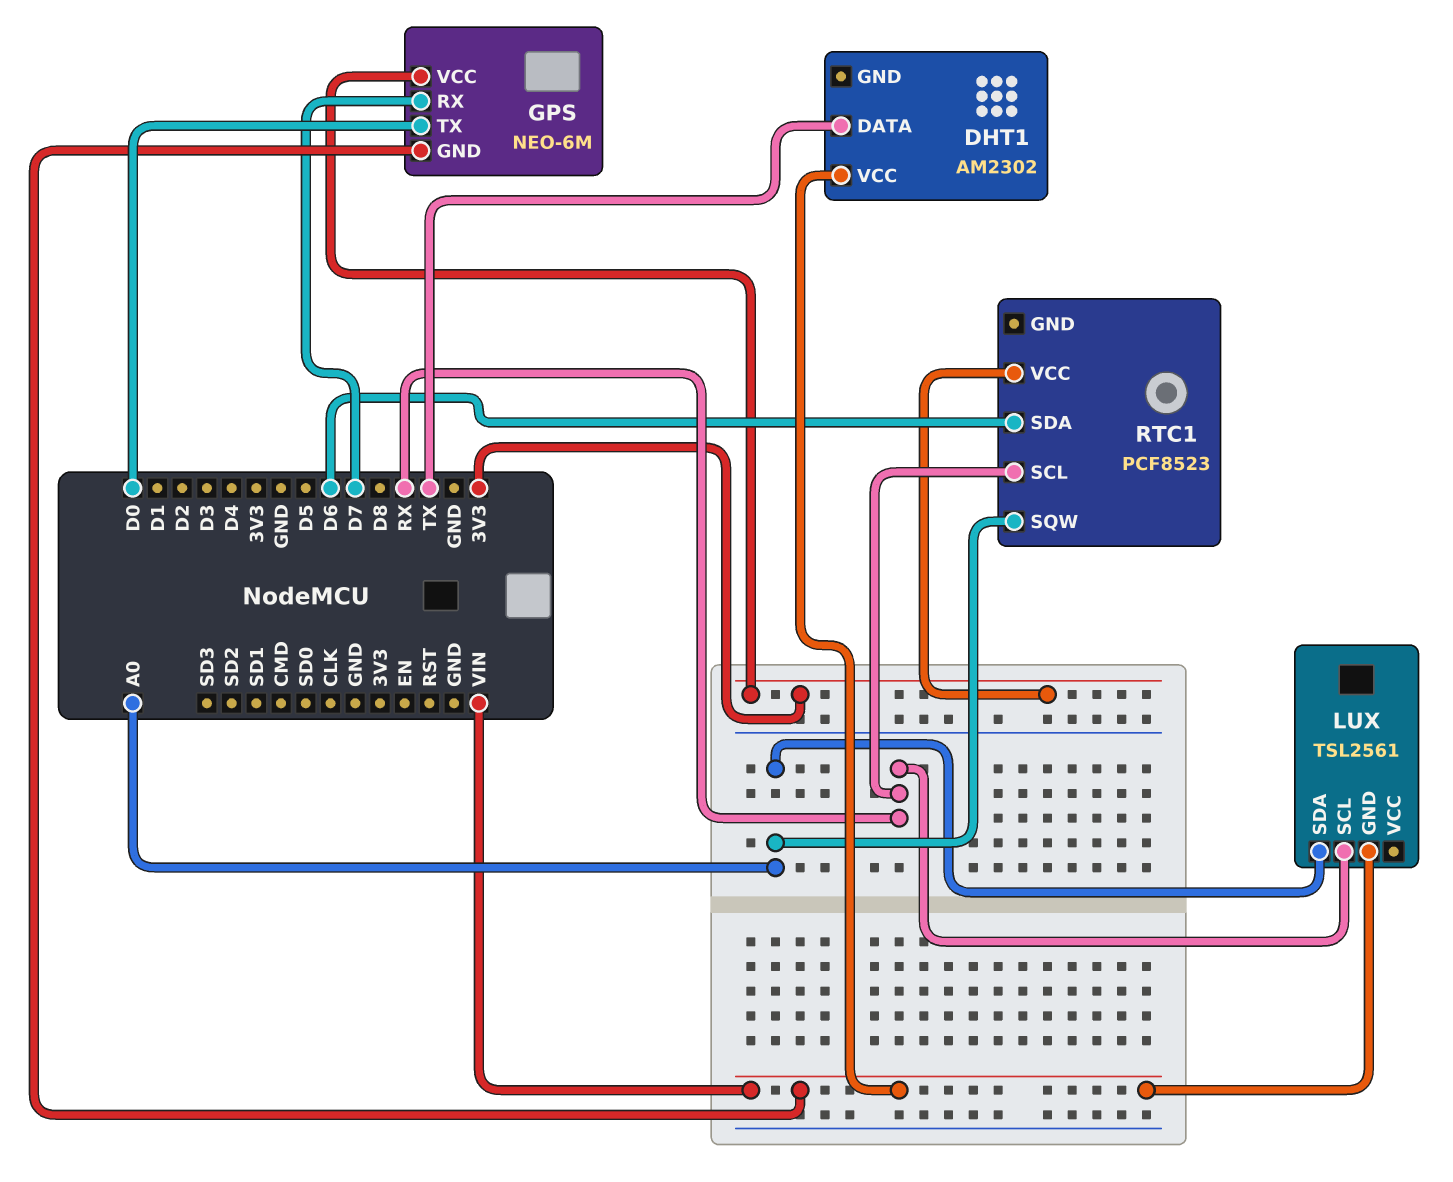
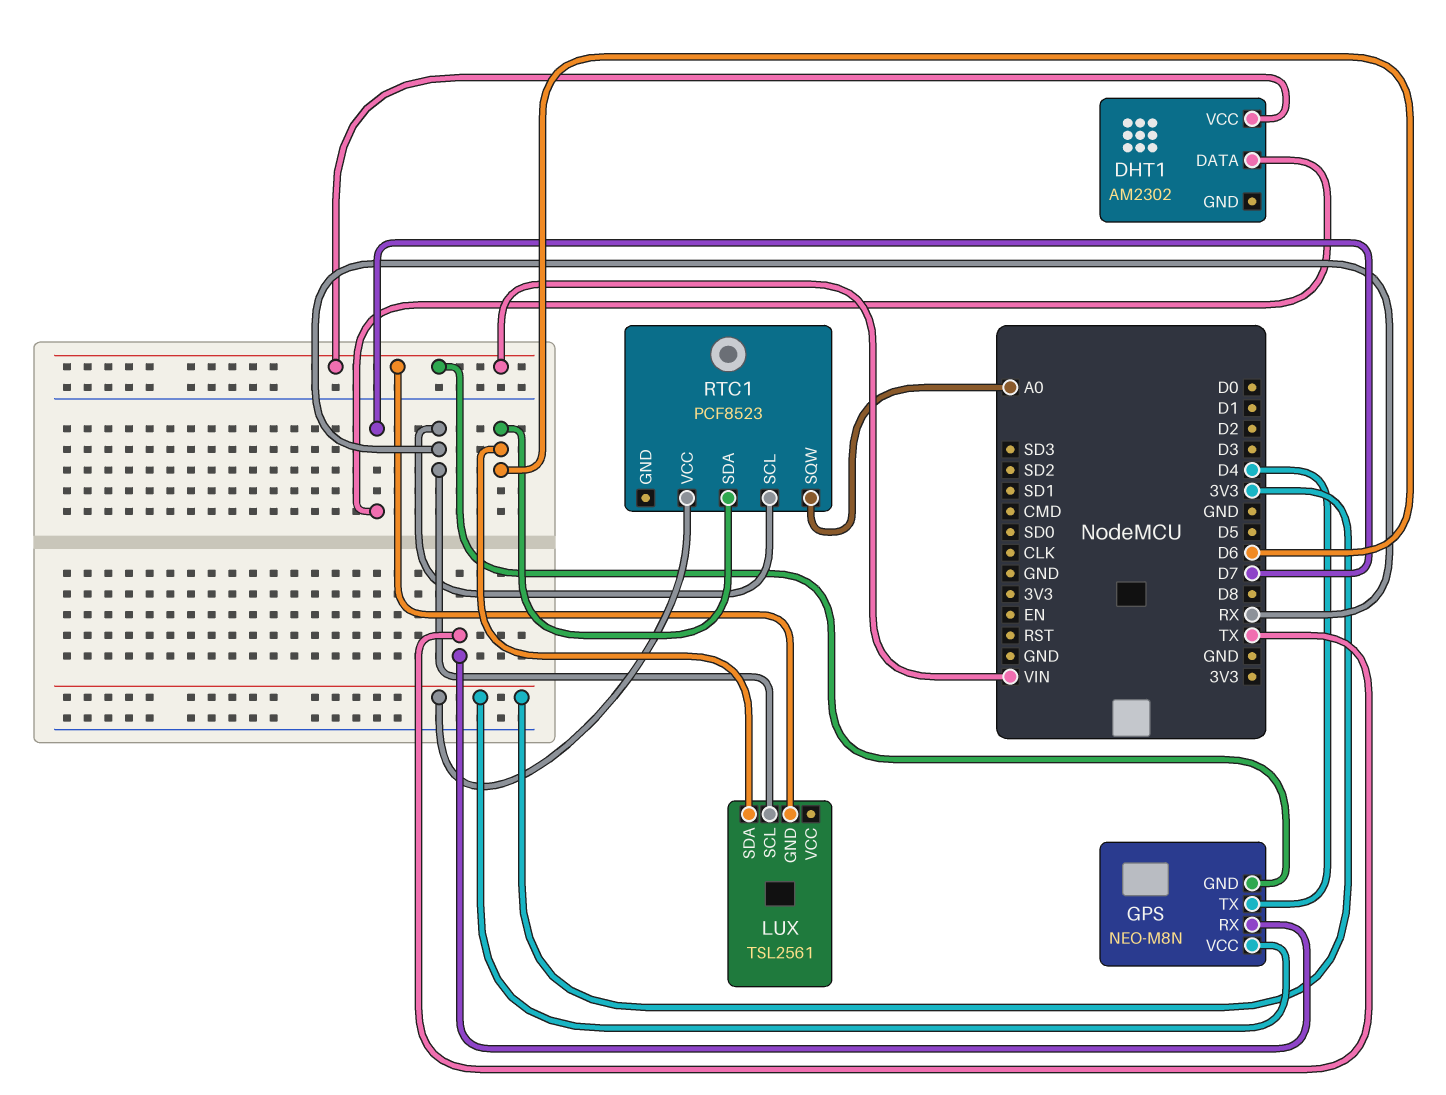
DHT1 pin DATA: TX -> D7
GPS: NEO-6M -> NEO-M8N
GPS pin RX: D7 -> TX
GPS pin TX: D0 -> D4
LUX pin SDA: A0 -> D6

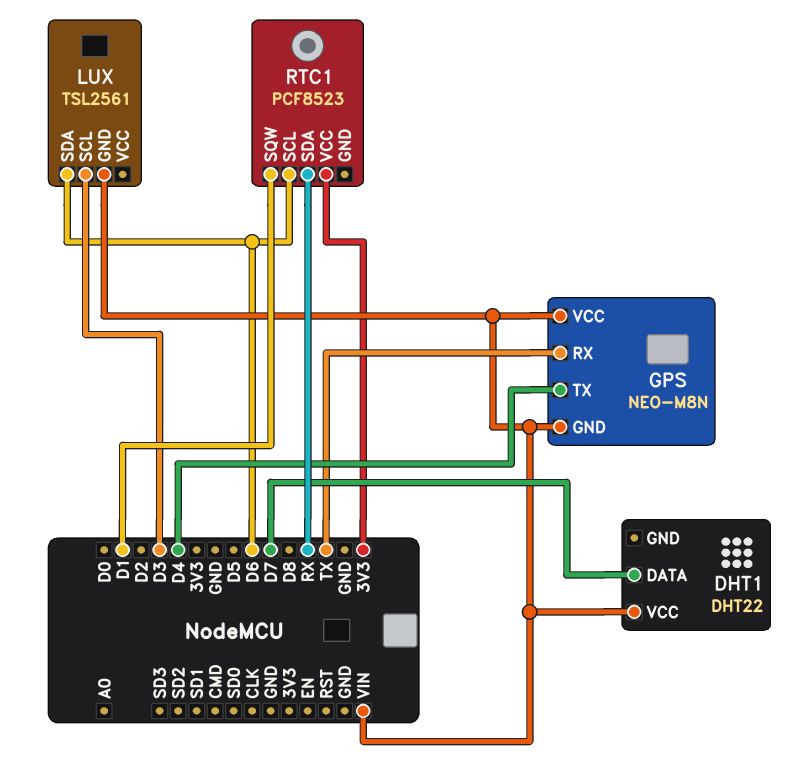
DHT1: AM2302 -> DHT22
GPS pin VCC: 3V3 -> VIN
LUX pin SCL: RX -> D3
RTC1 pin SCL: RX -> D6
RTC1 pin SDA: D6 -> RX
RTC1 pin SQW: A0 -> D1

